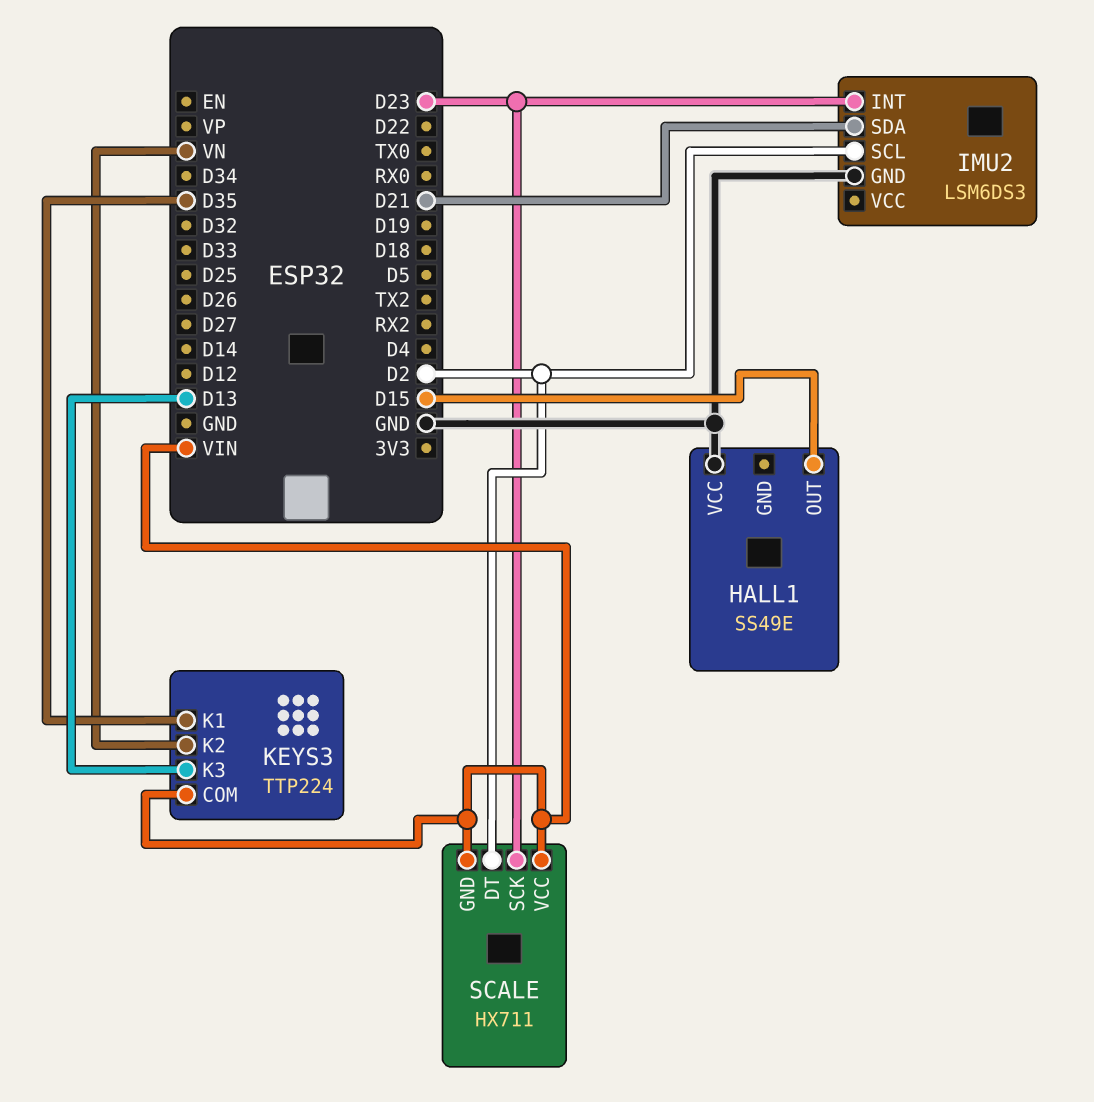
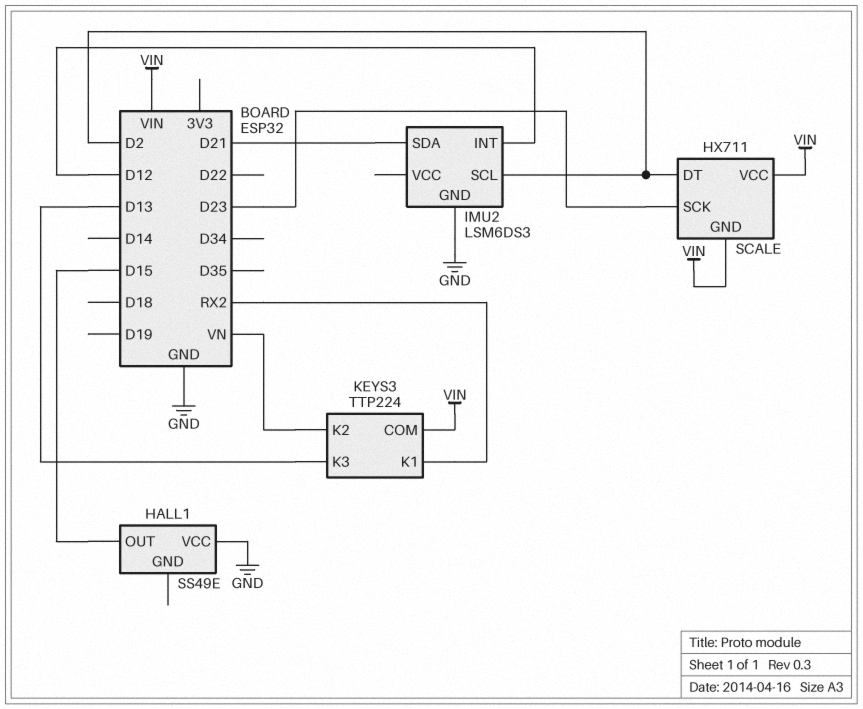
IMU2 pin INT: D23 -> D12
KEYS3 pin K1: D35 -> RX2

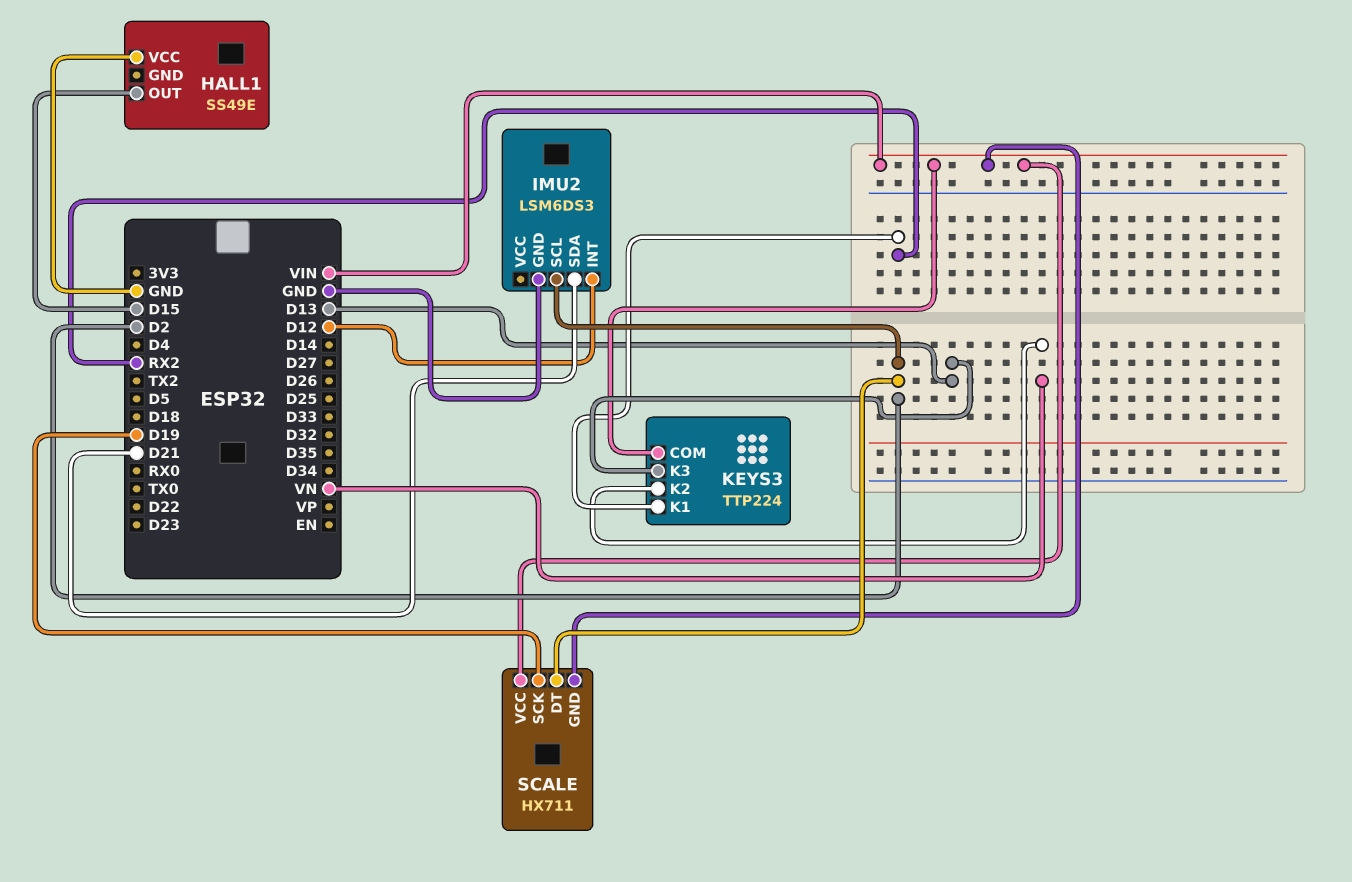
SCALE pin SCK: D23 -> D19

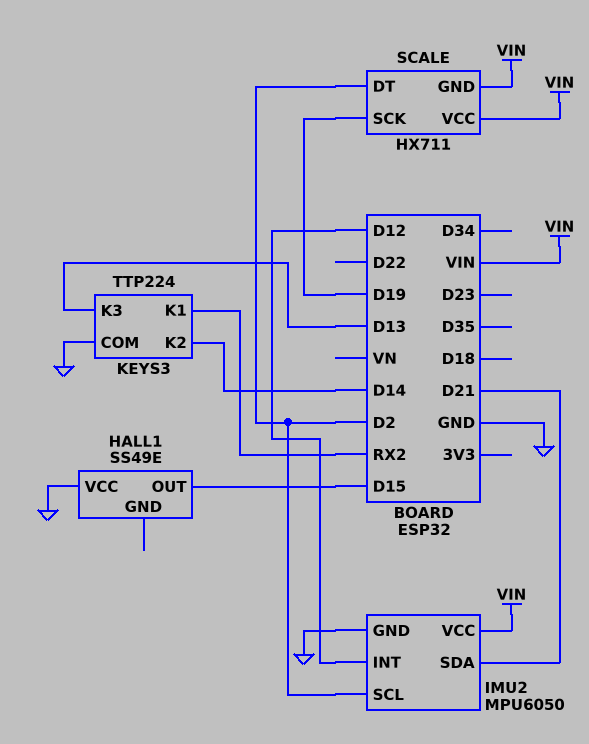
IMU2: LSM6DS3 -> MPU6050
IMU2 pin VCC: none -> VIN
KEYS3 pin COM: VIN -> GND
KEYS3 pin K2: VN -> D14

